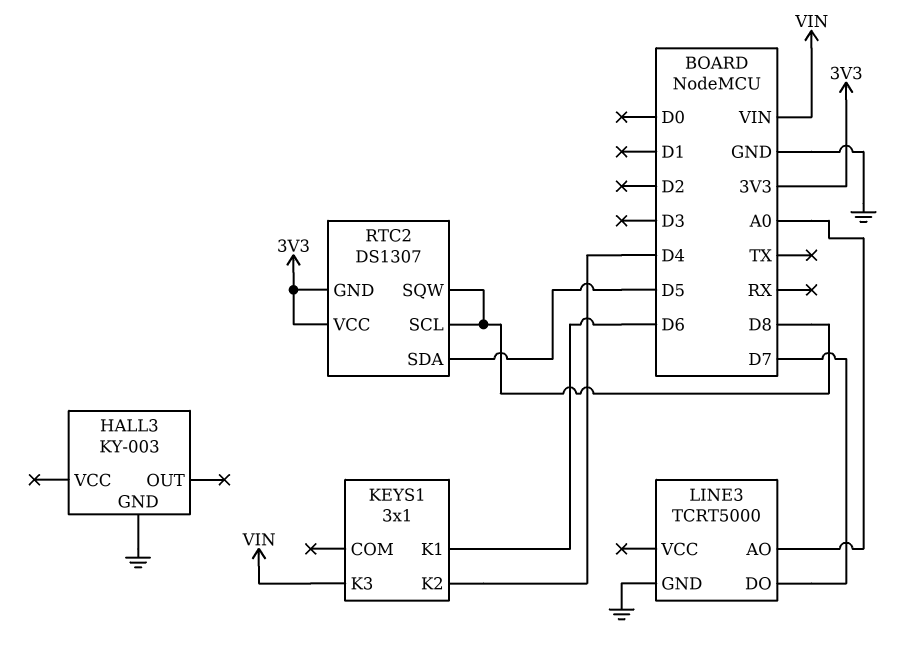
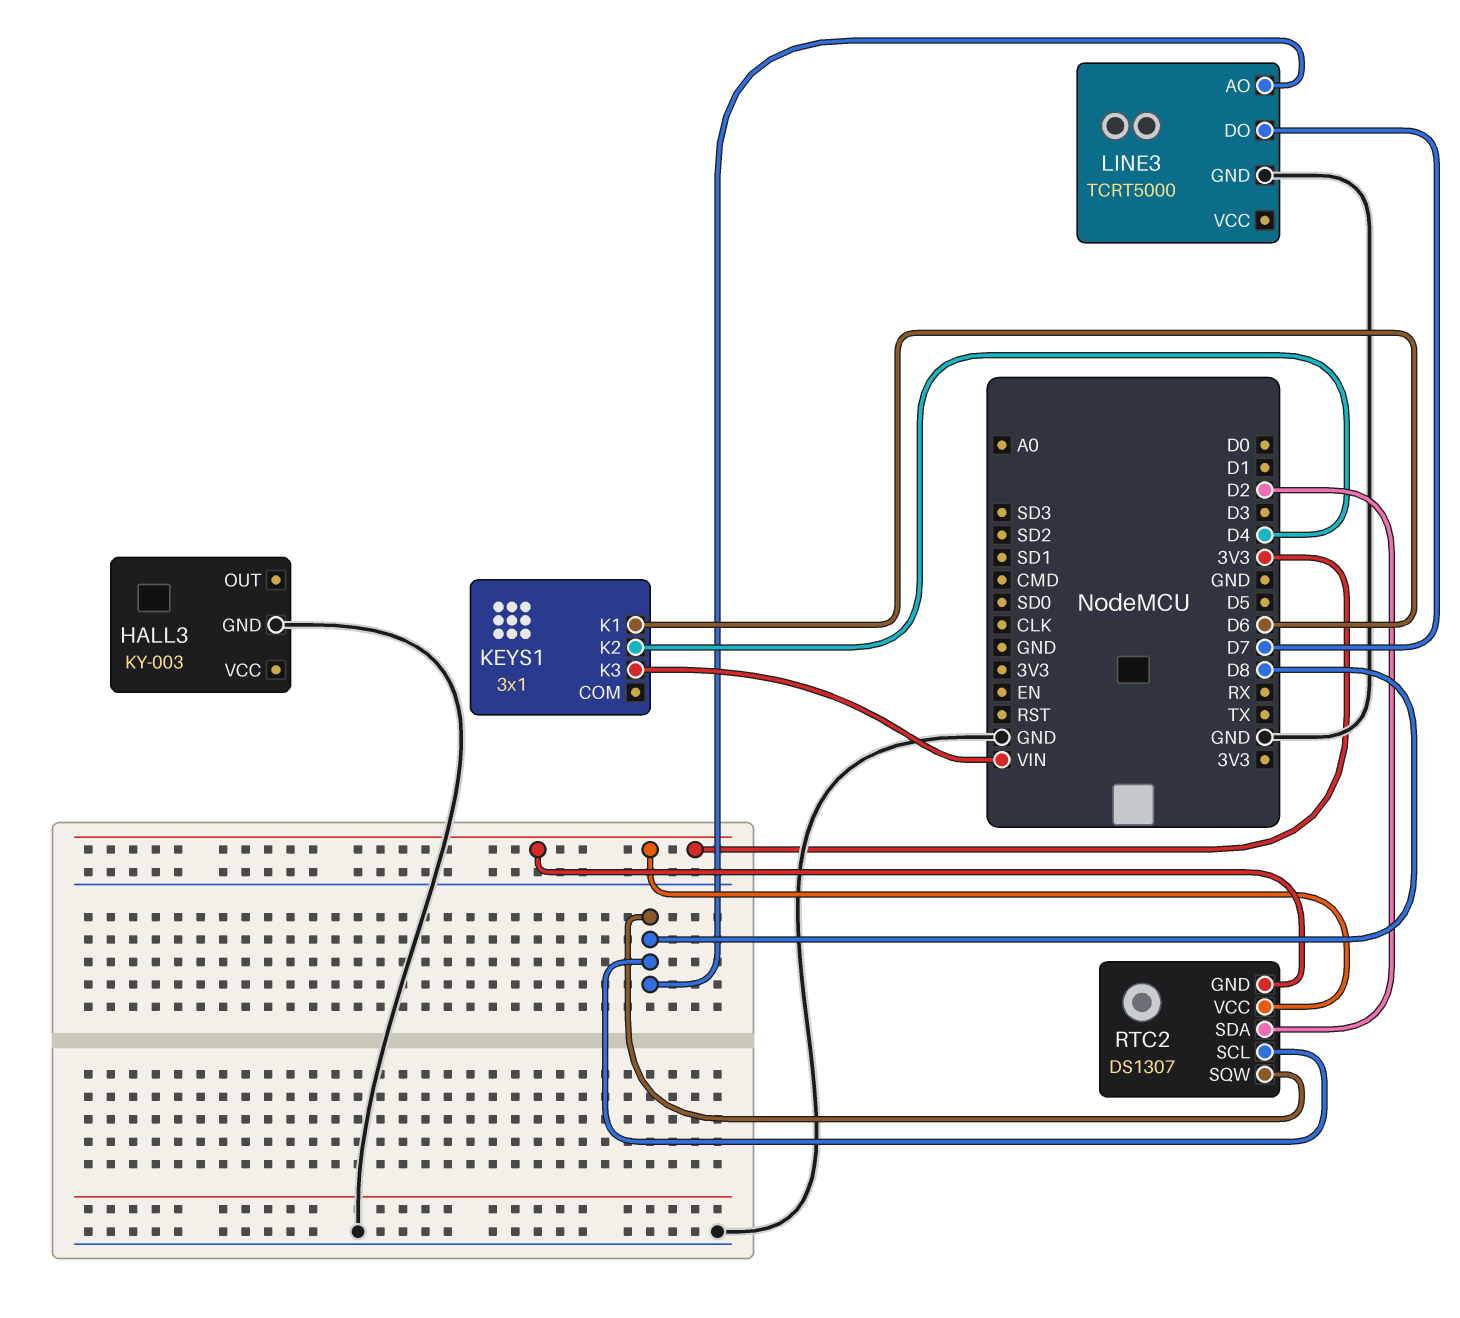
LINE3 pin AO: A0 -> D8
RTC2 pin SDA: D5 -> D2

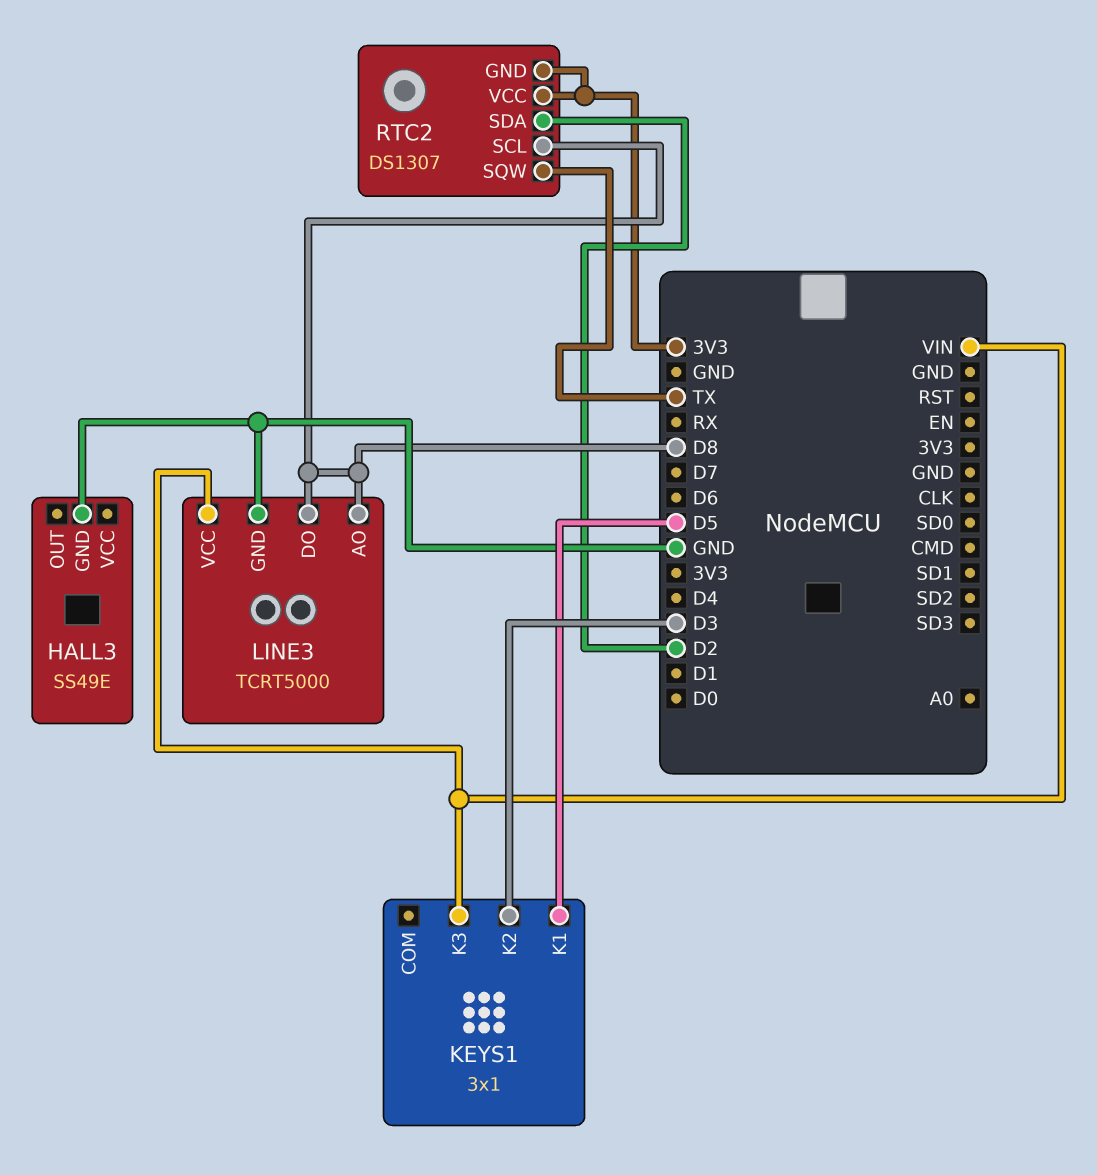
HALL3: KY-003 -> SS49E
KEYS1 pin K1: D6 -> D5
KEYS1 pin K2: D4 -> D3
LINE3 pin DO: D7 -> D8
LINE3 pin VCC: none -> VIN
RTC2 pin SQW: D8 -> TX

